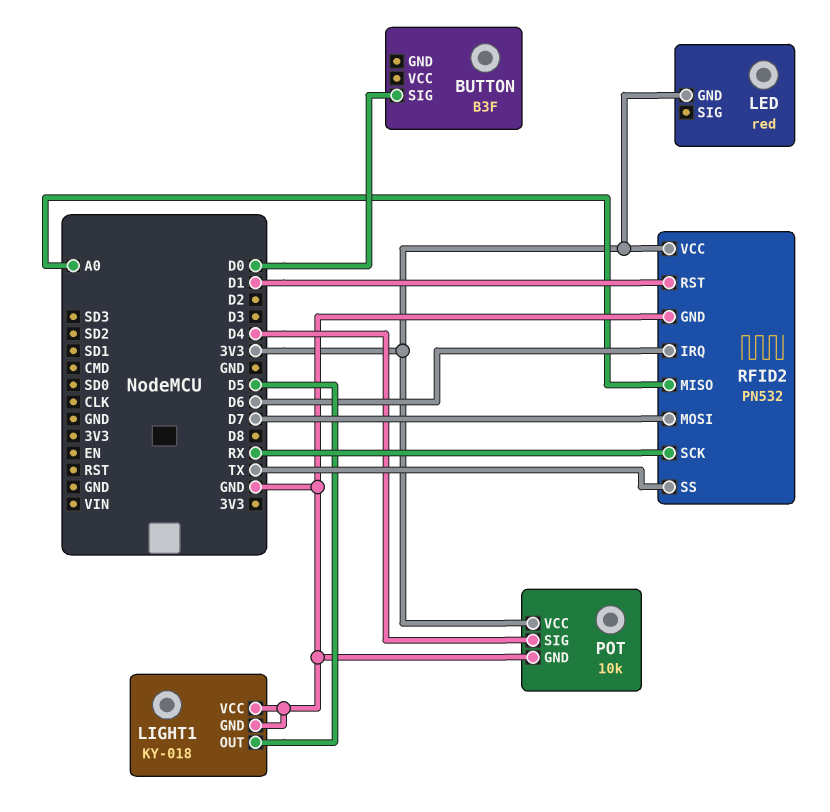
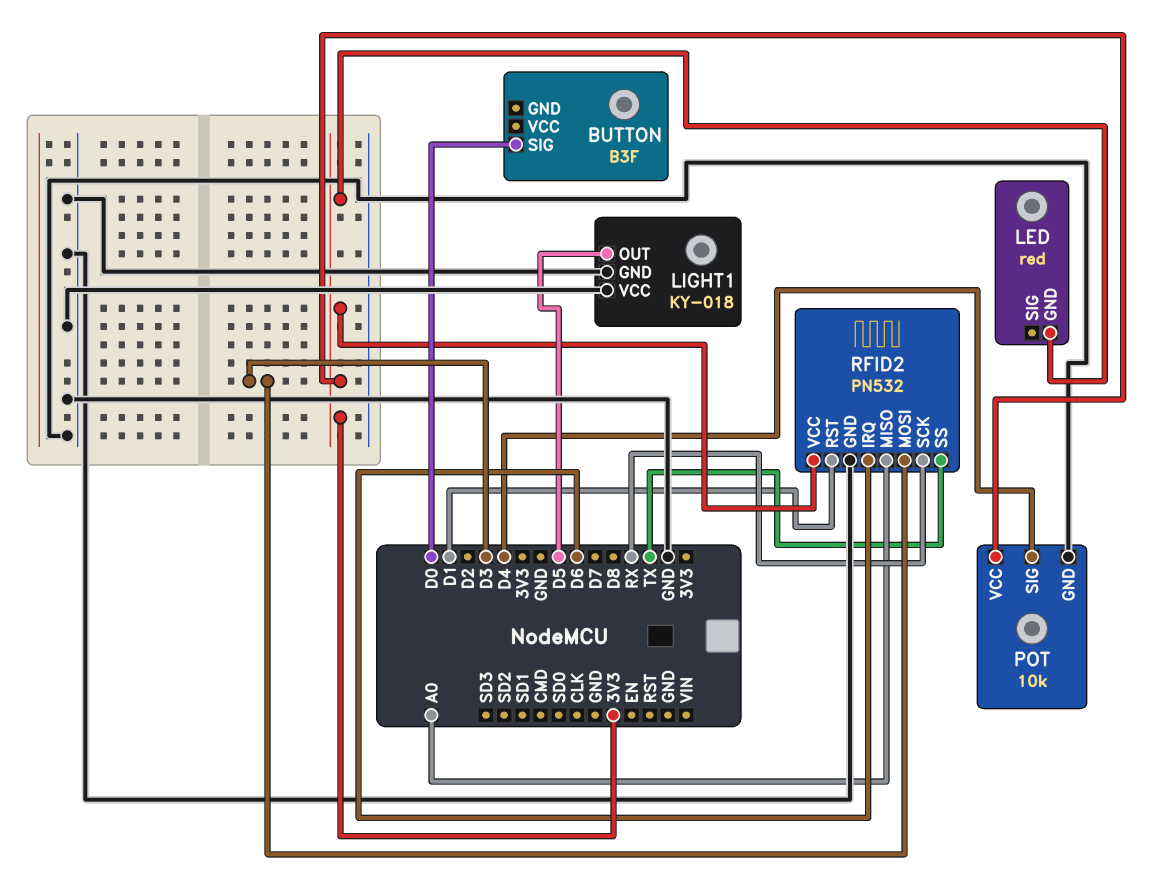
RFID2 pin MOSI: D7 -> D3

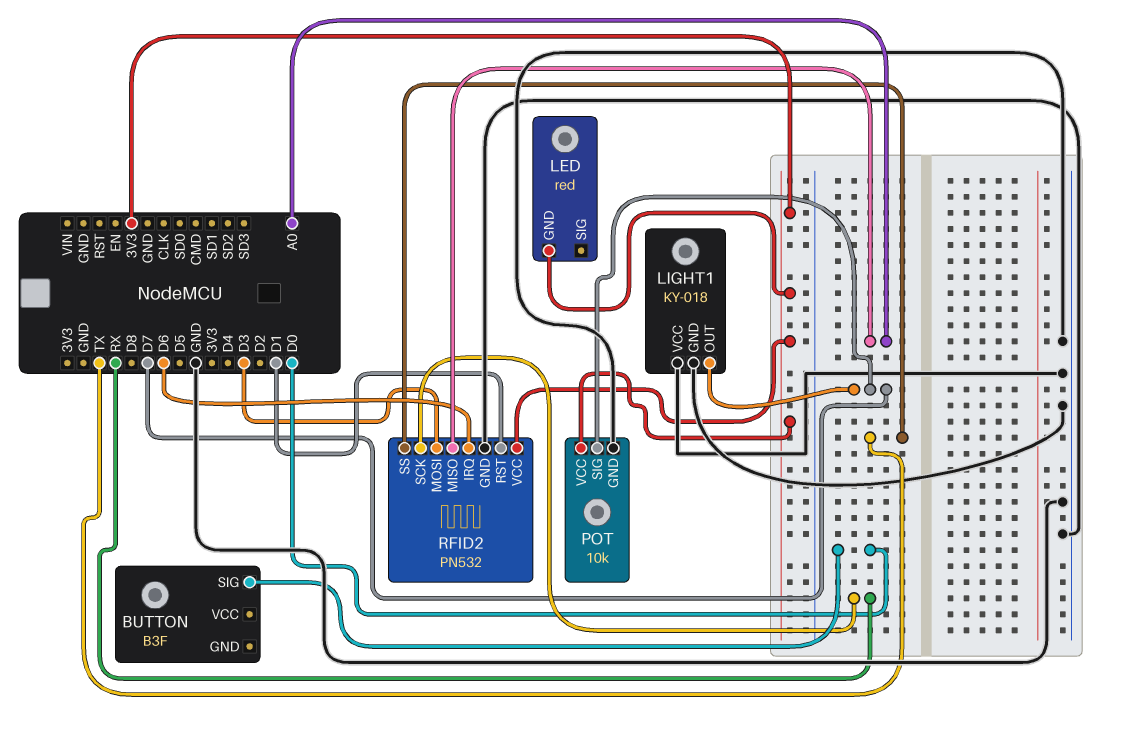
LIGHT1 pin OUT: D5 -> D7
POT pin SIG: D4 -> D7

